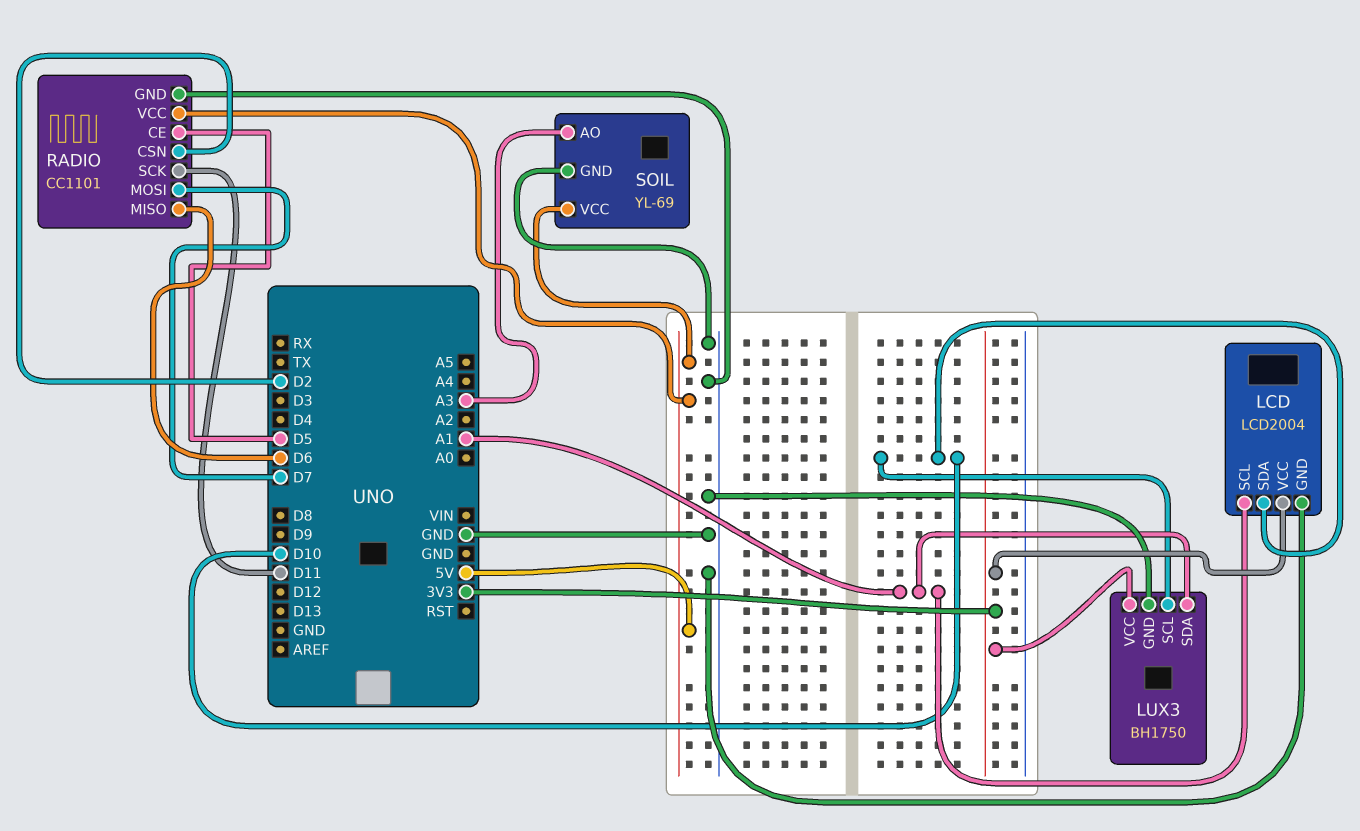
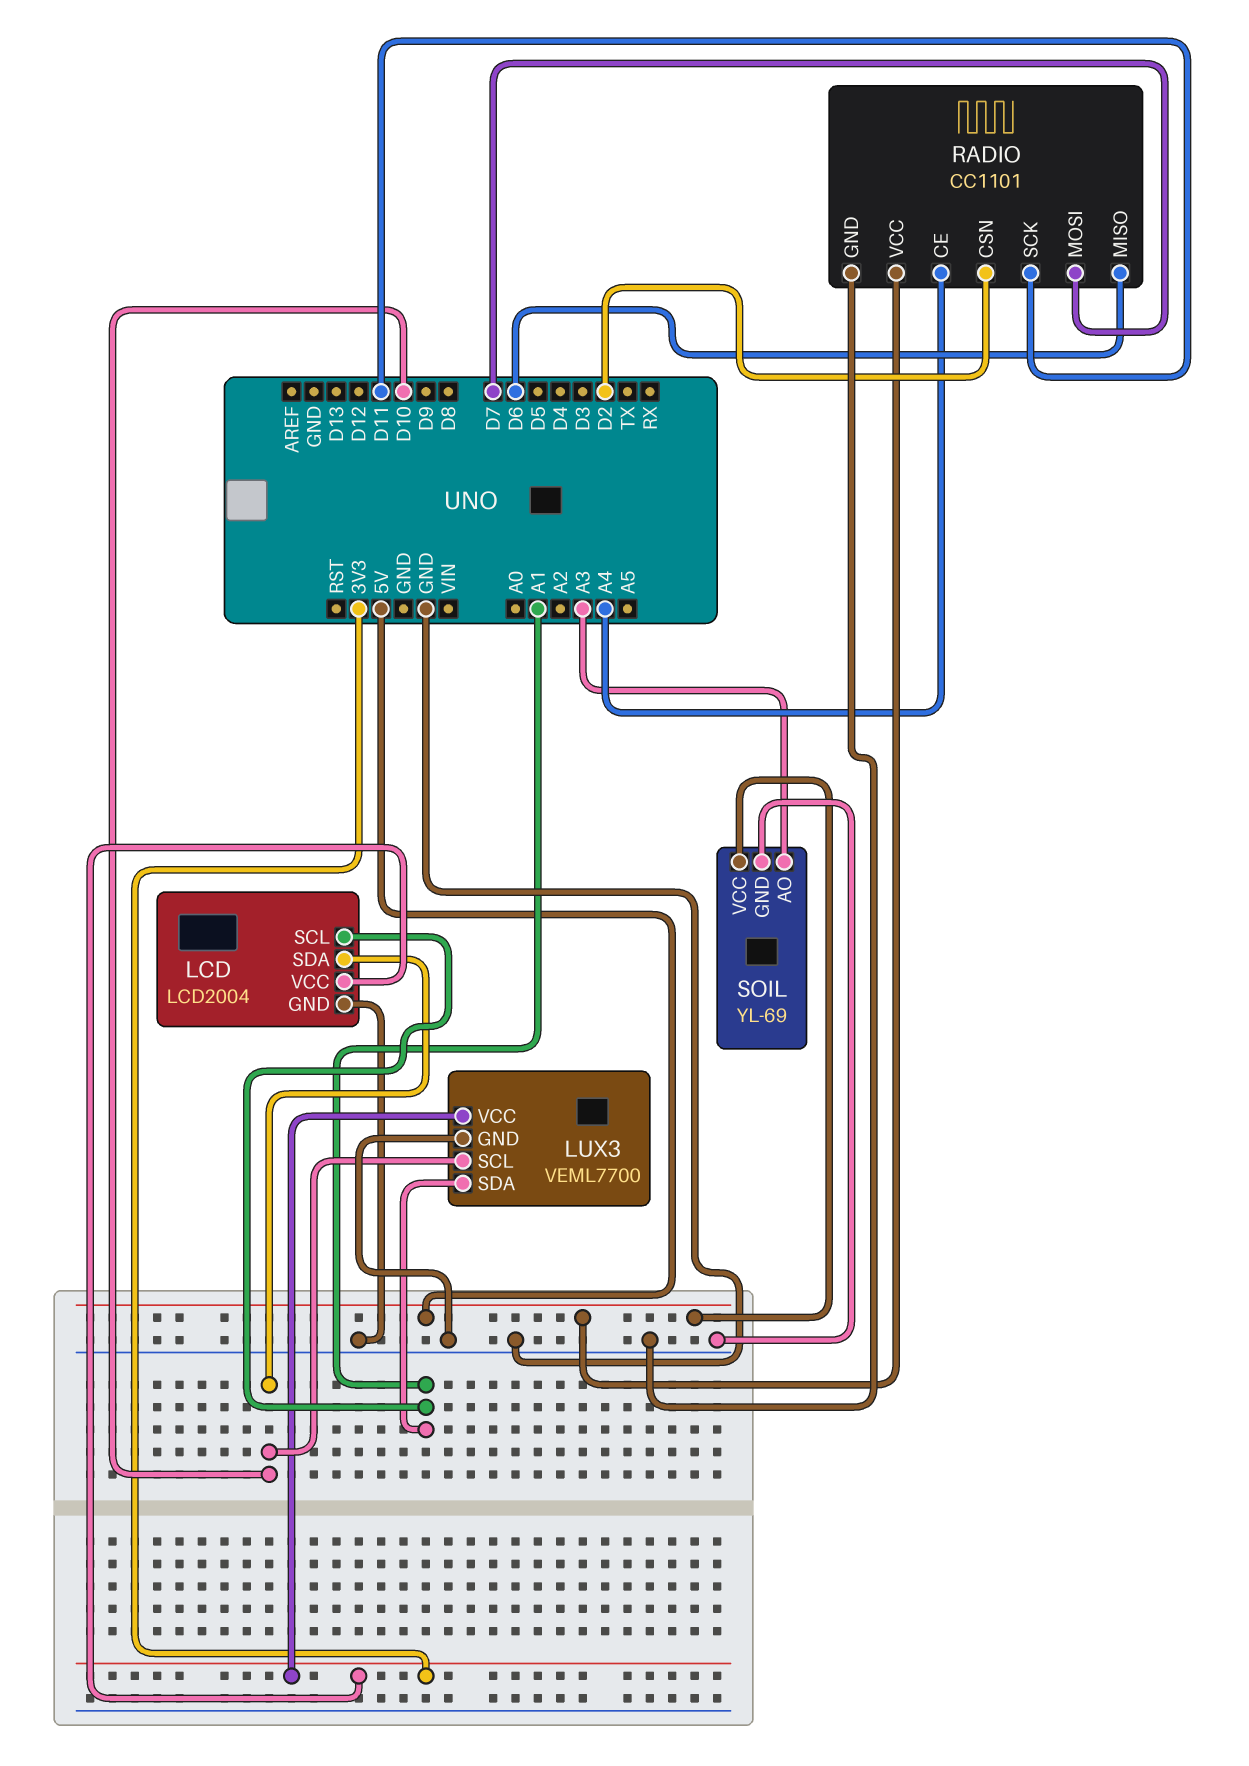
LUX3: BH1750 -> VEML7700
RADIO pin CE: D5 -> A4

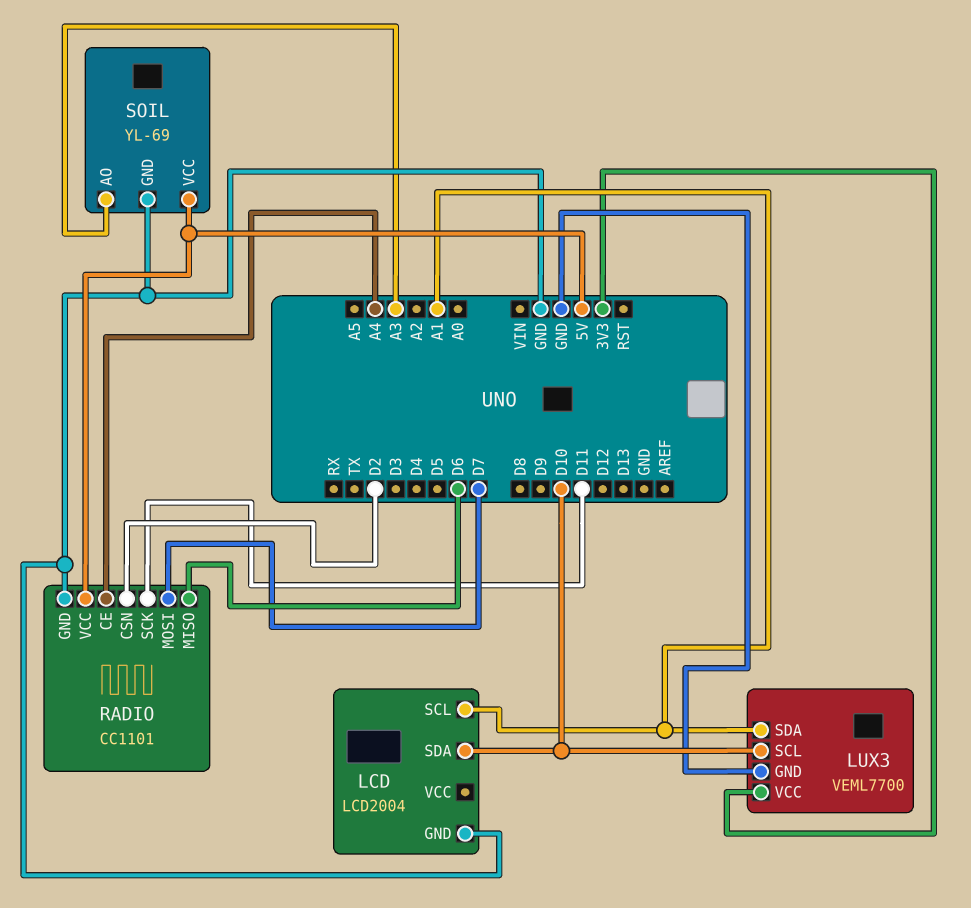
LCD pin VCC: 3V3 -> none

